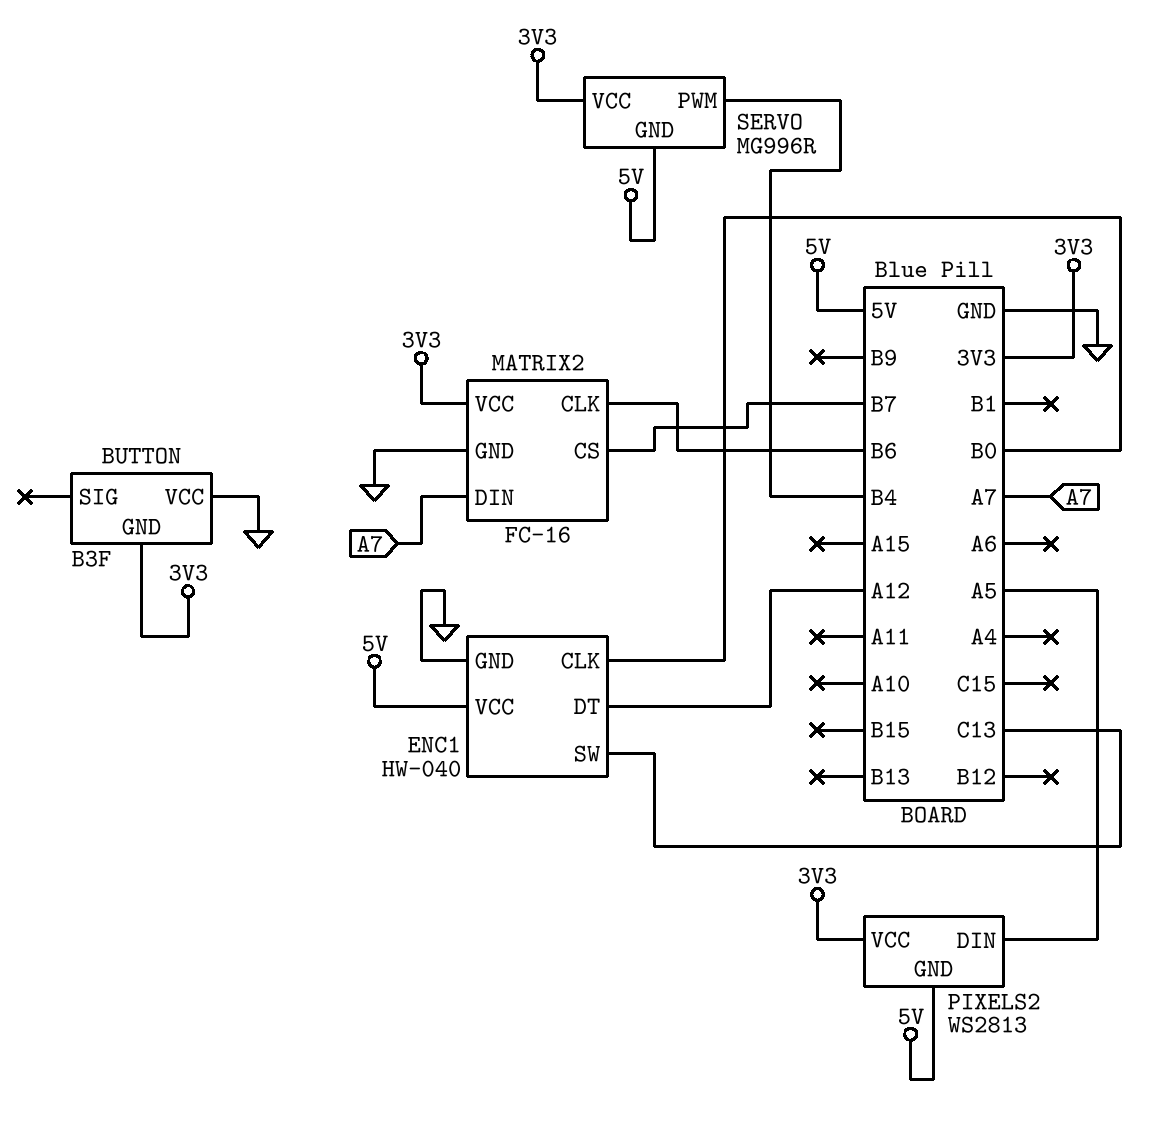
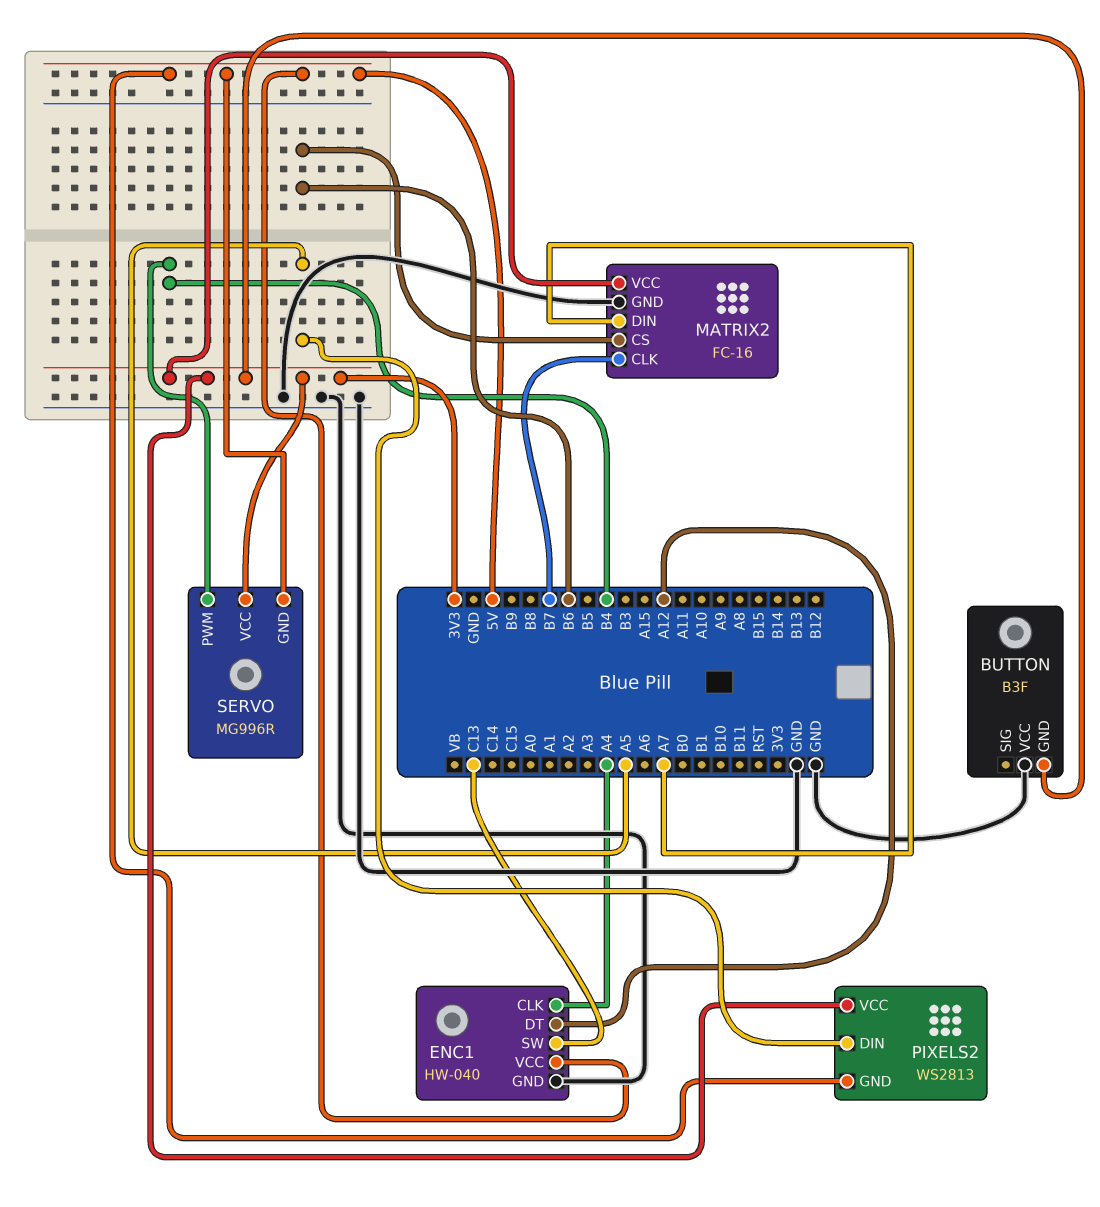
ENC1 pin CLK: B0 -> A4
MATRIX2 pin CLK: B6 -> B7
MATRIX2 pin CS: B7 -> B6

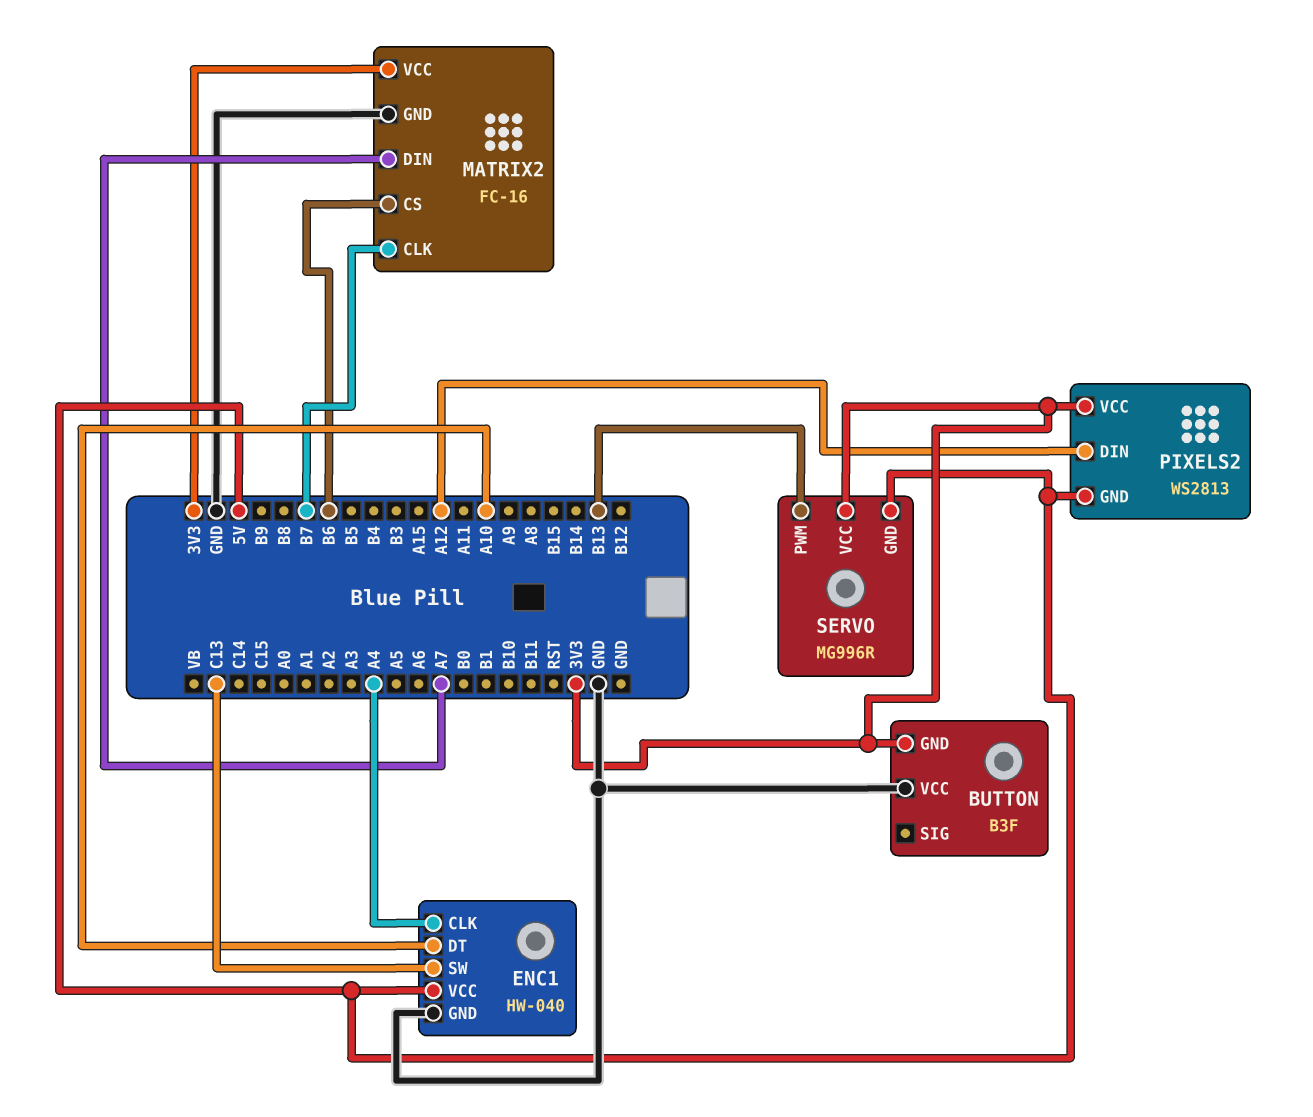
ENC1 pin DT: A12 -> A10
PIXELS2 pin DIN: A5 -> A12
SERVO pin PWM: B4 -> B13

